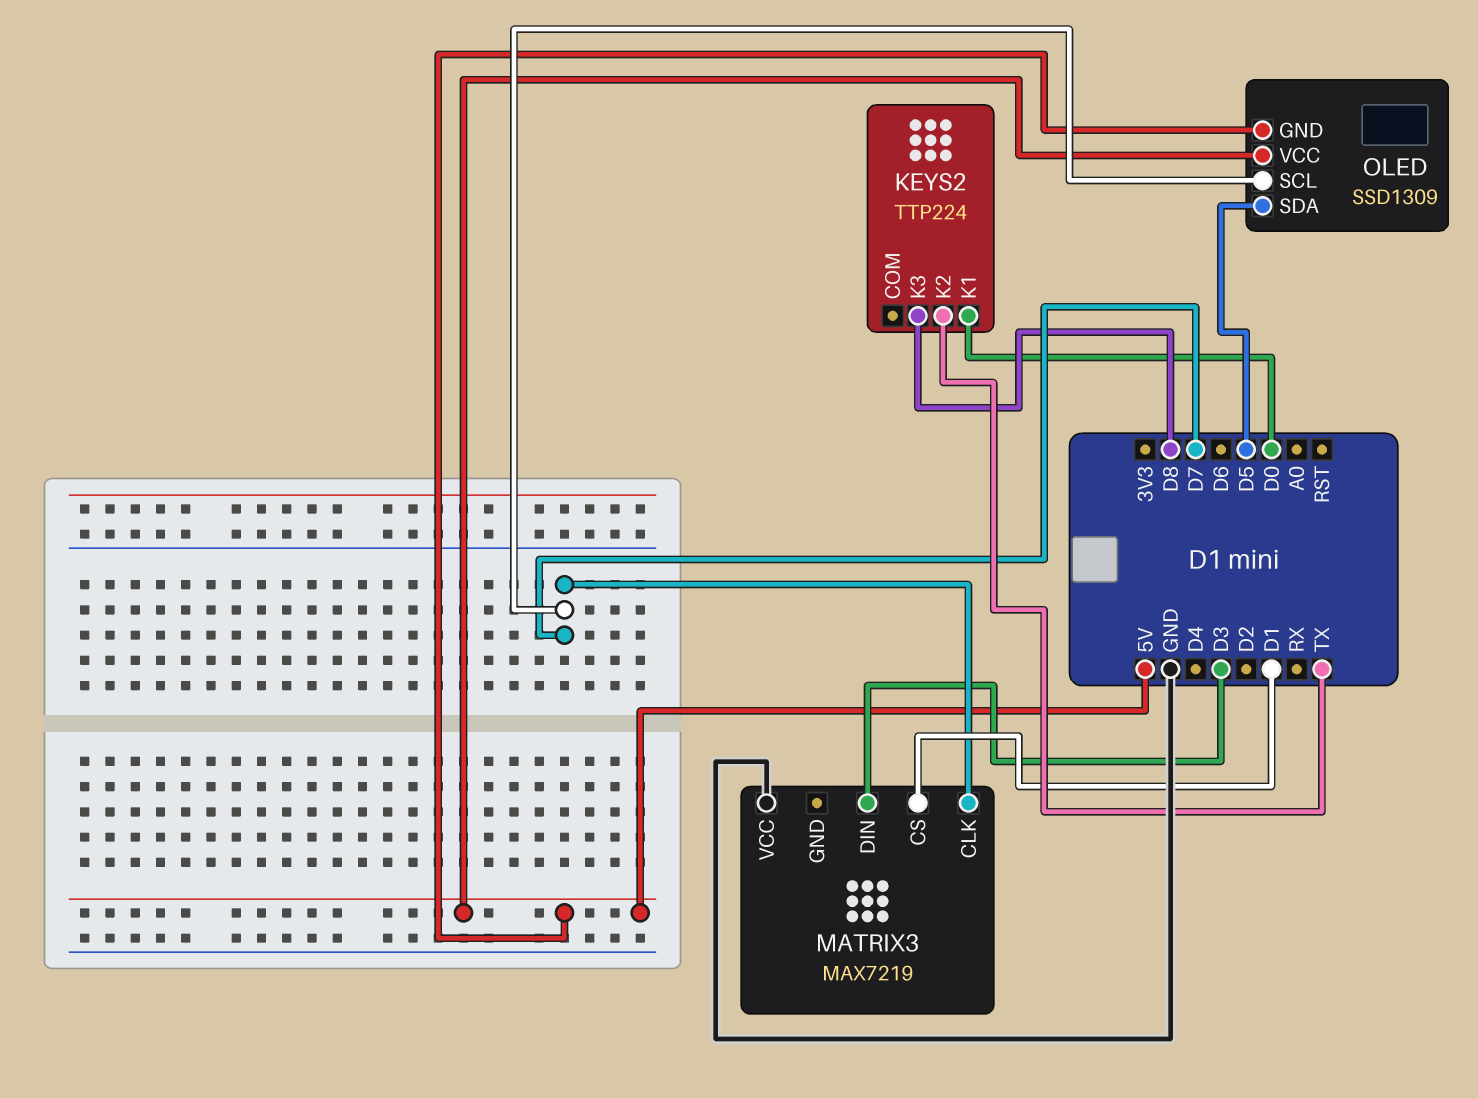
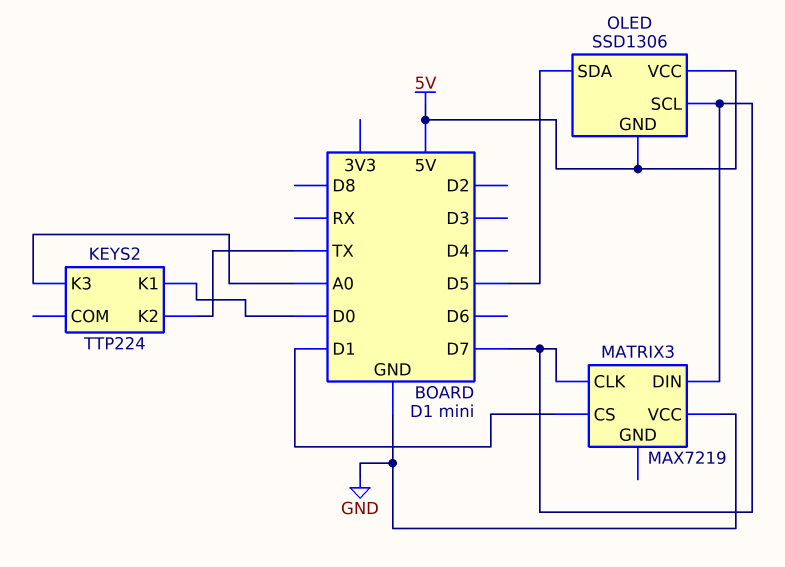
KEYS2 pin K3: D8 -> A0
MATRIX3 pin DIN: D3 -> D7
OLED: SSD1309 -> SSD1306

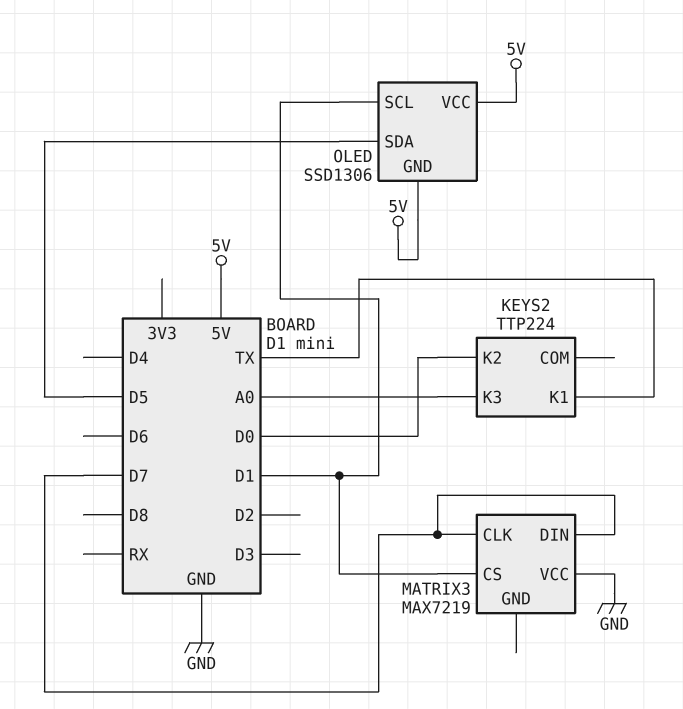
KEYS2 pin K1: D0 -> TX
KEYS2 pin K2: TX -> D0
OLED pin SCL: D7 -> D1

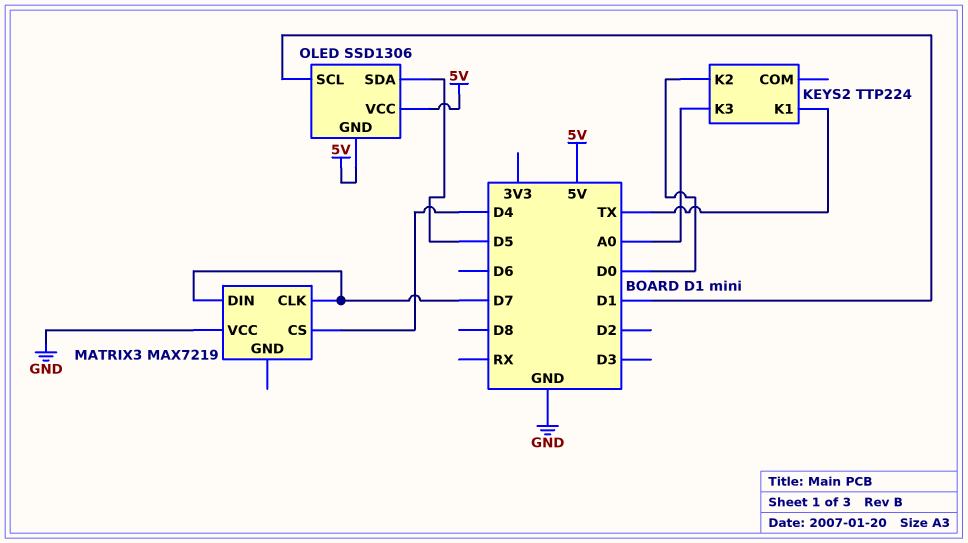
MATRIX3 pin CS: D1 -> D4

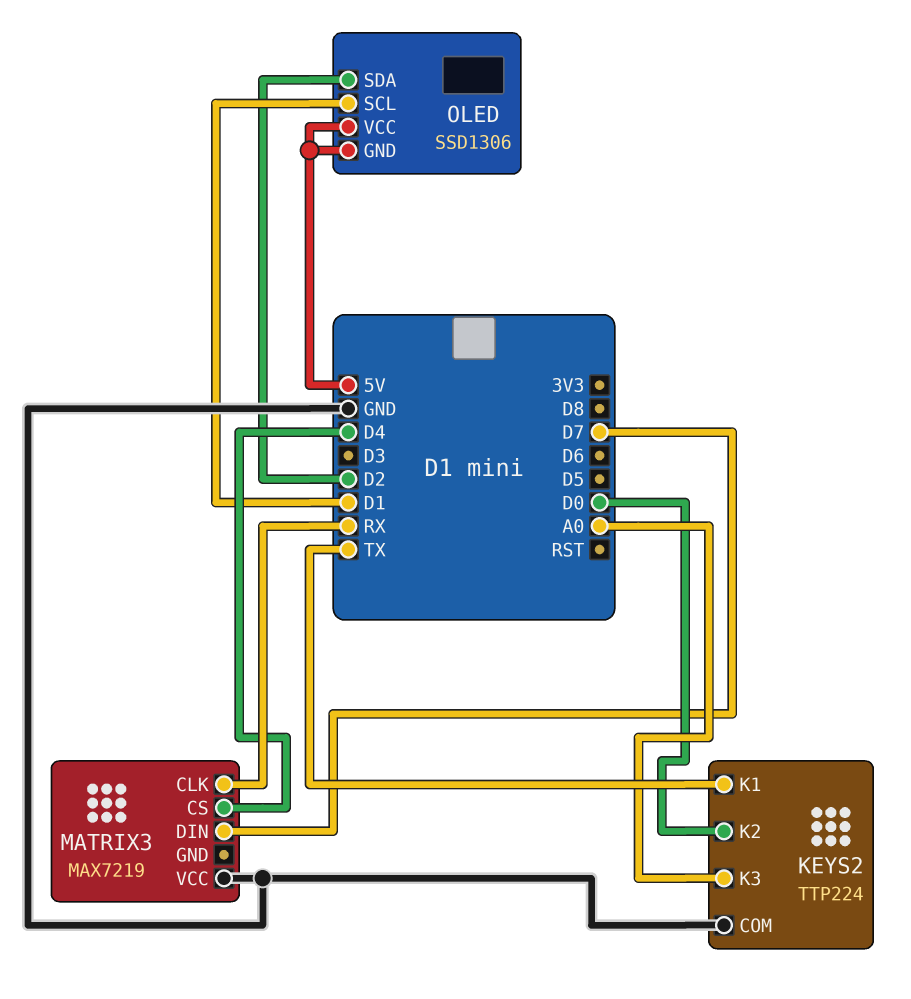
KEYS2 pin COM: none -> GND
MATRIX3 pin CLK: D7 -> RX
OLED pin SDA: D5 -> D2

